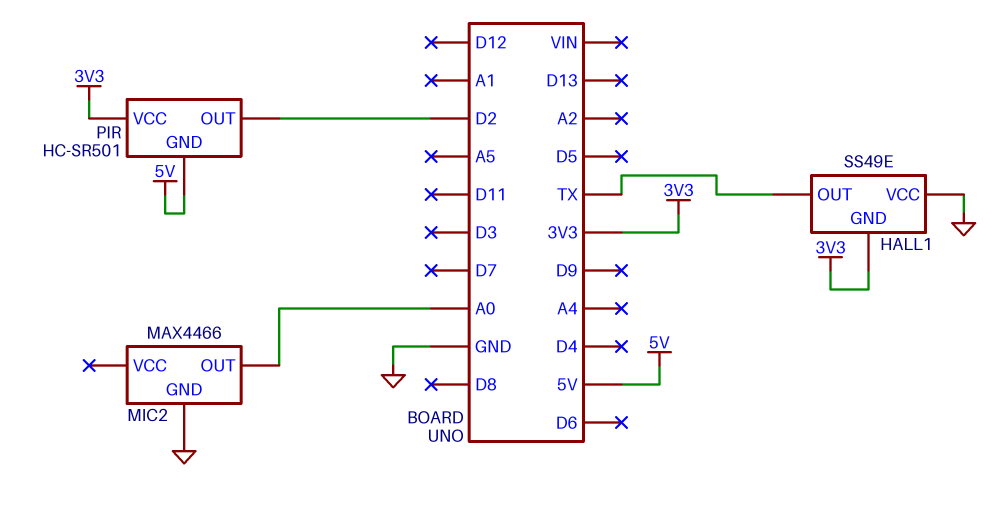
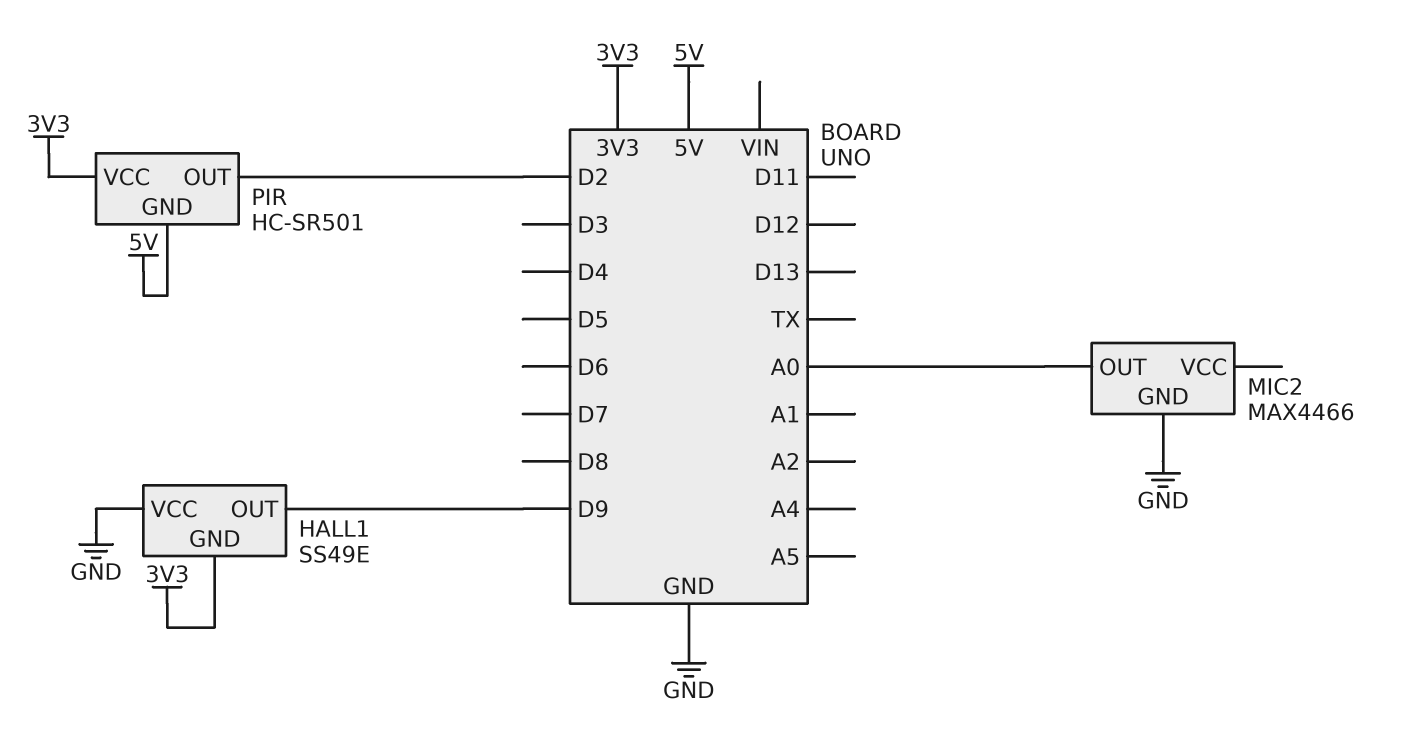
HALL1 pin OUT: TX -> D9

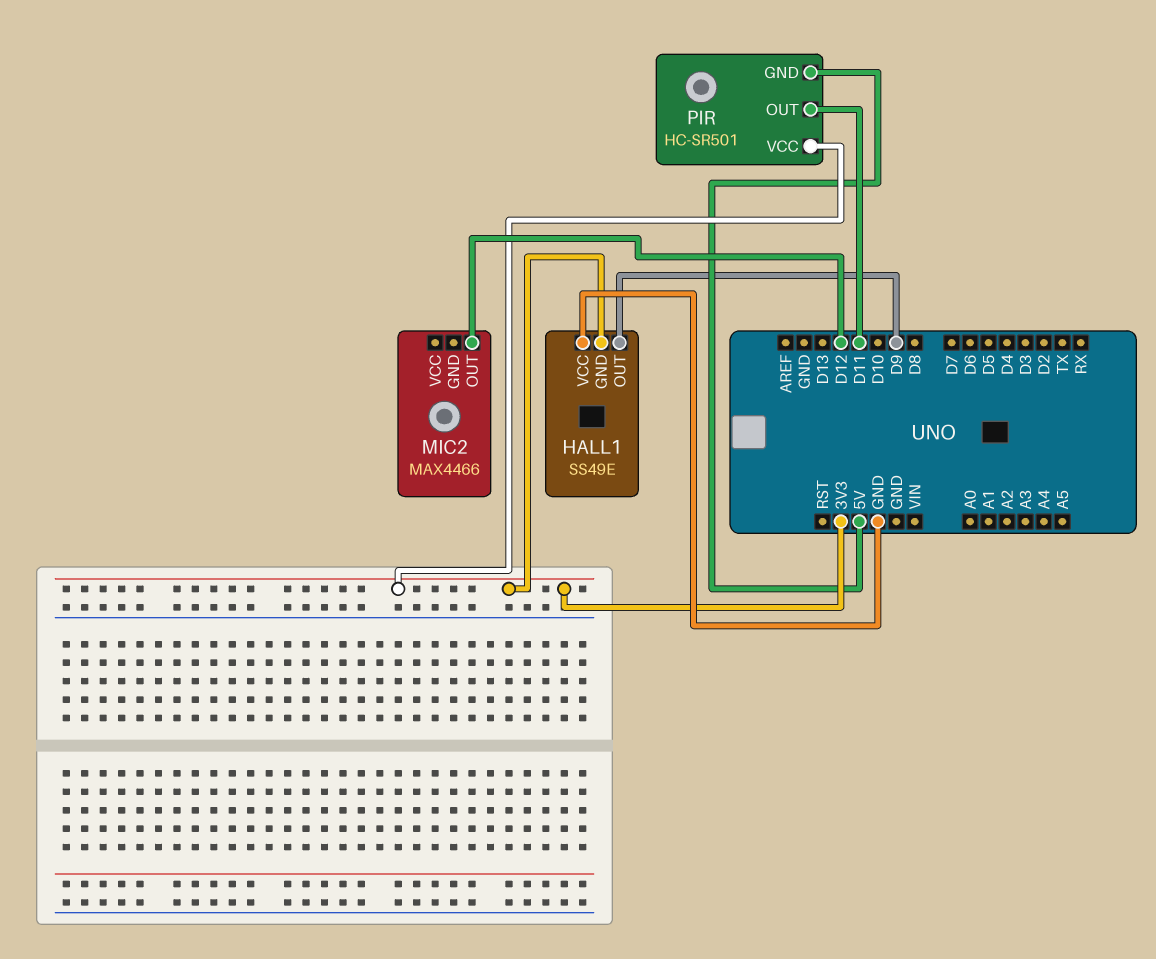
MIC2 pin GND: GND -> none
MIC2 pin OUT: A0 -> D12
PIR pin OUT: D2 -> D11

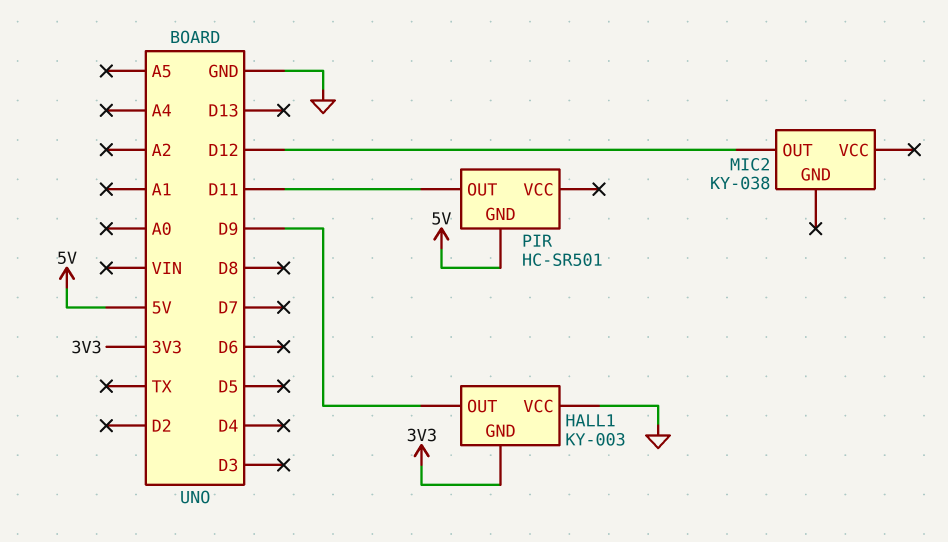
HALL1: SS49E -> KY-003
MIC2: MAX4466 -> KY-038
PIR pin VCC: 3V3 -> none

